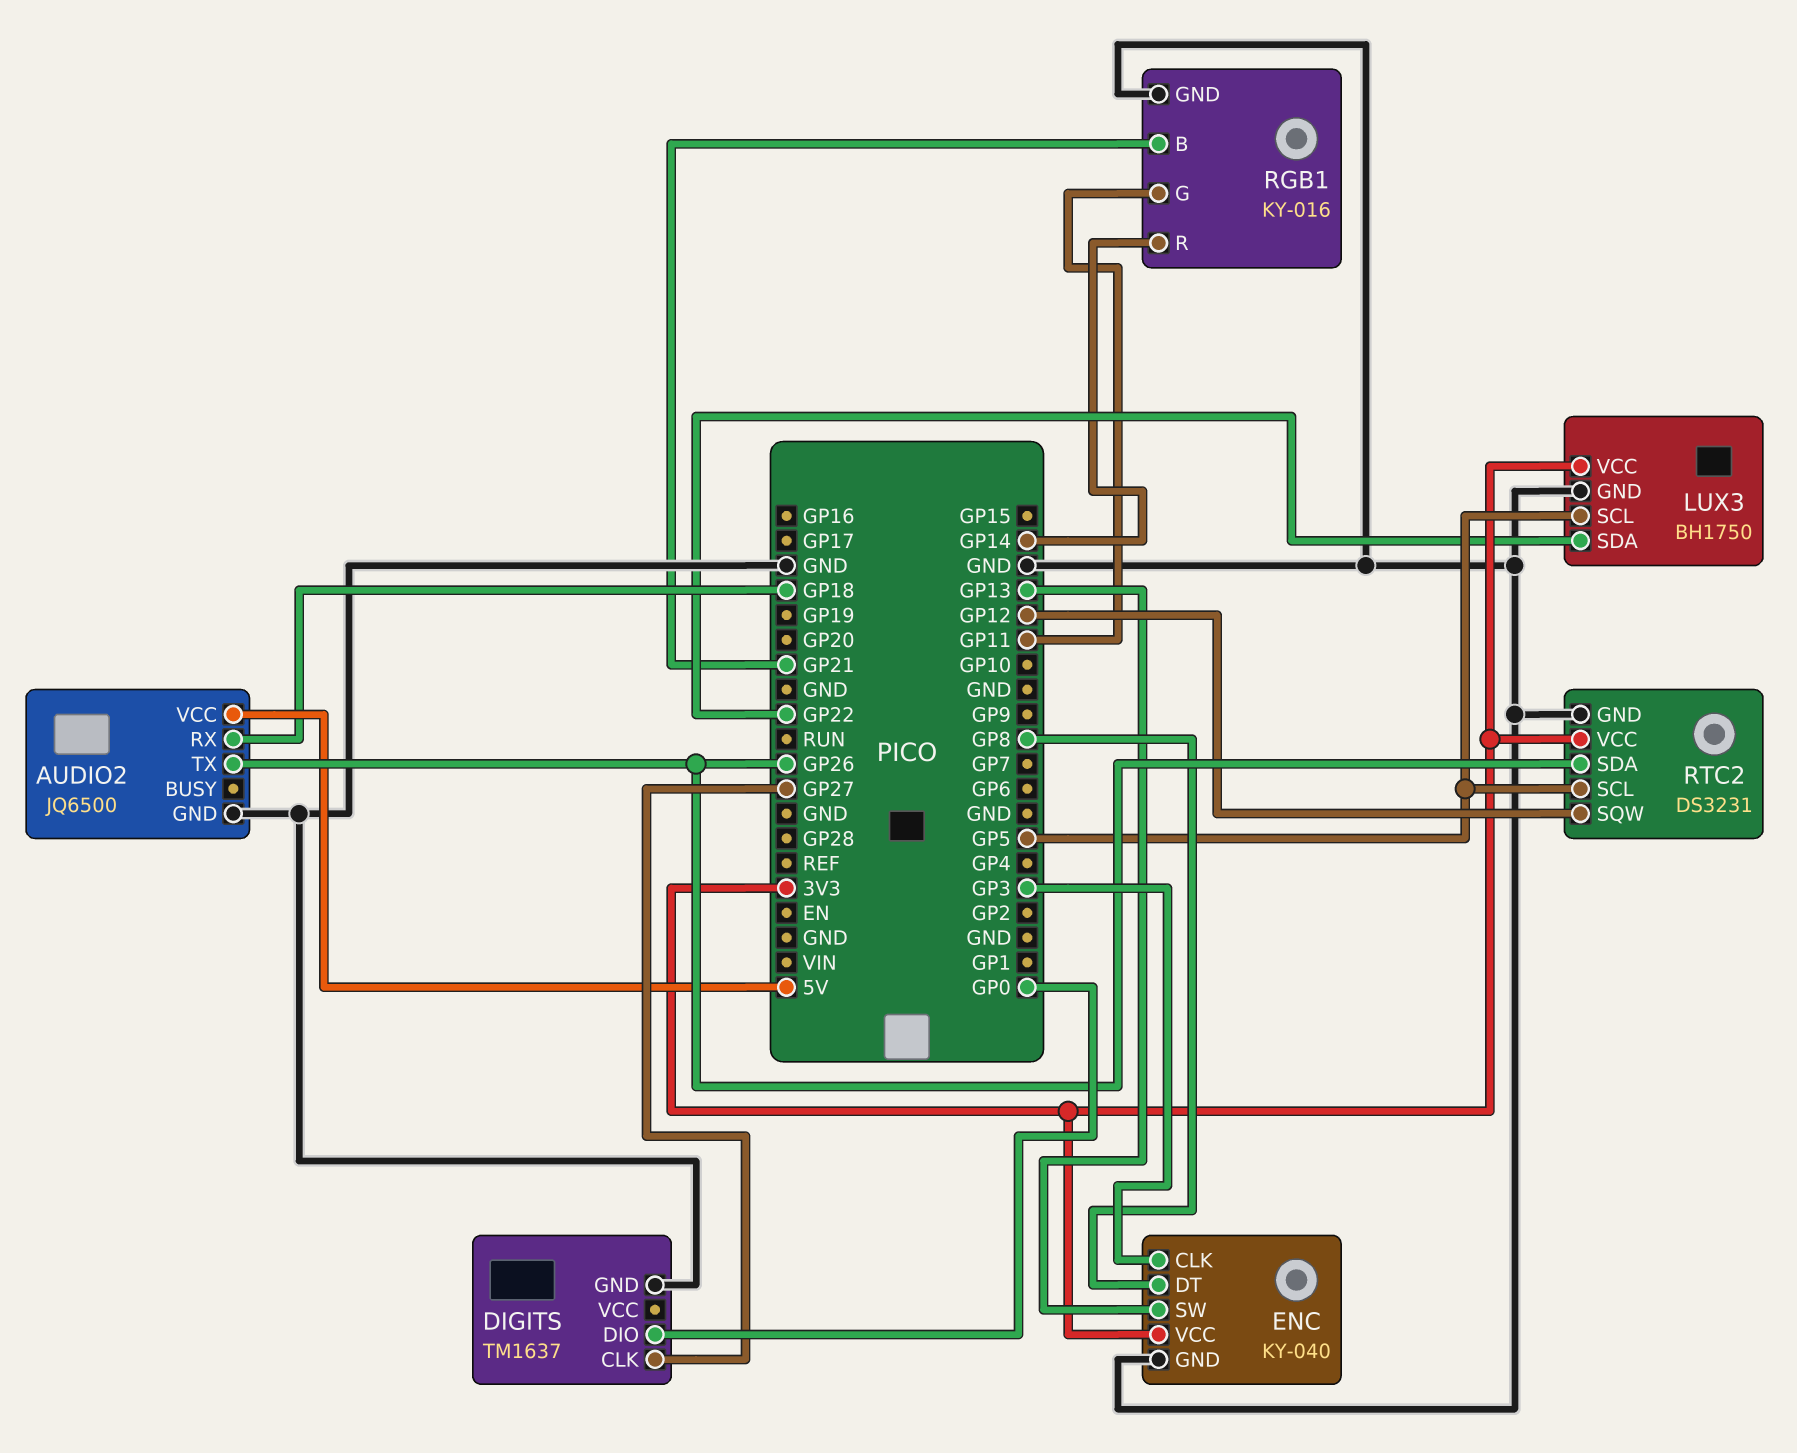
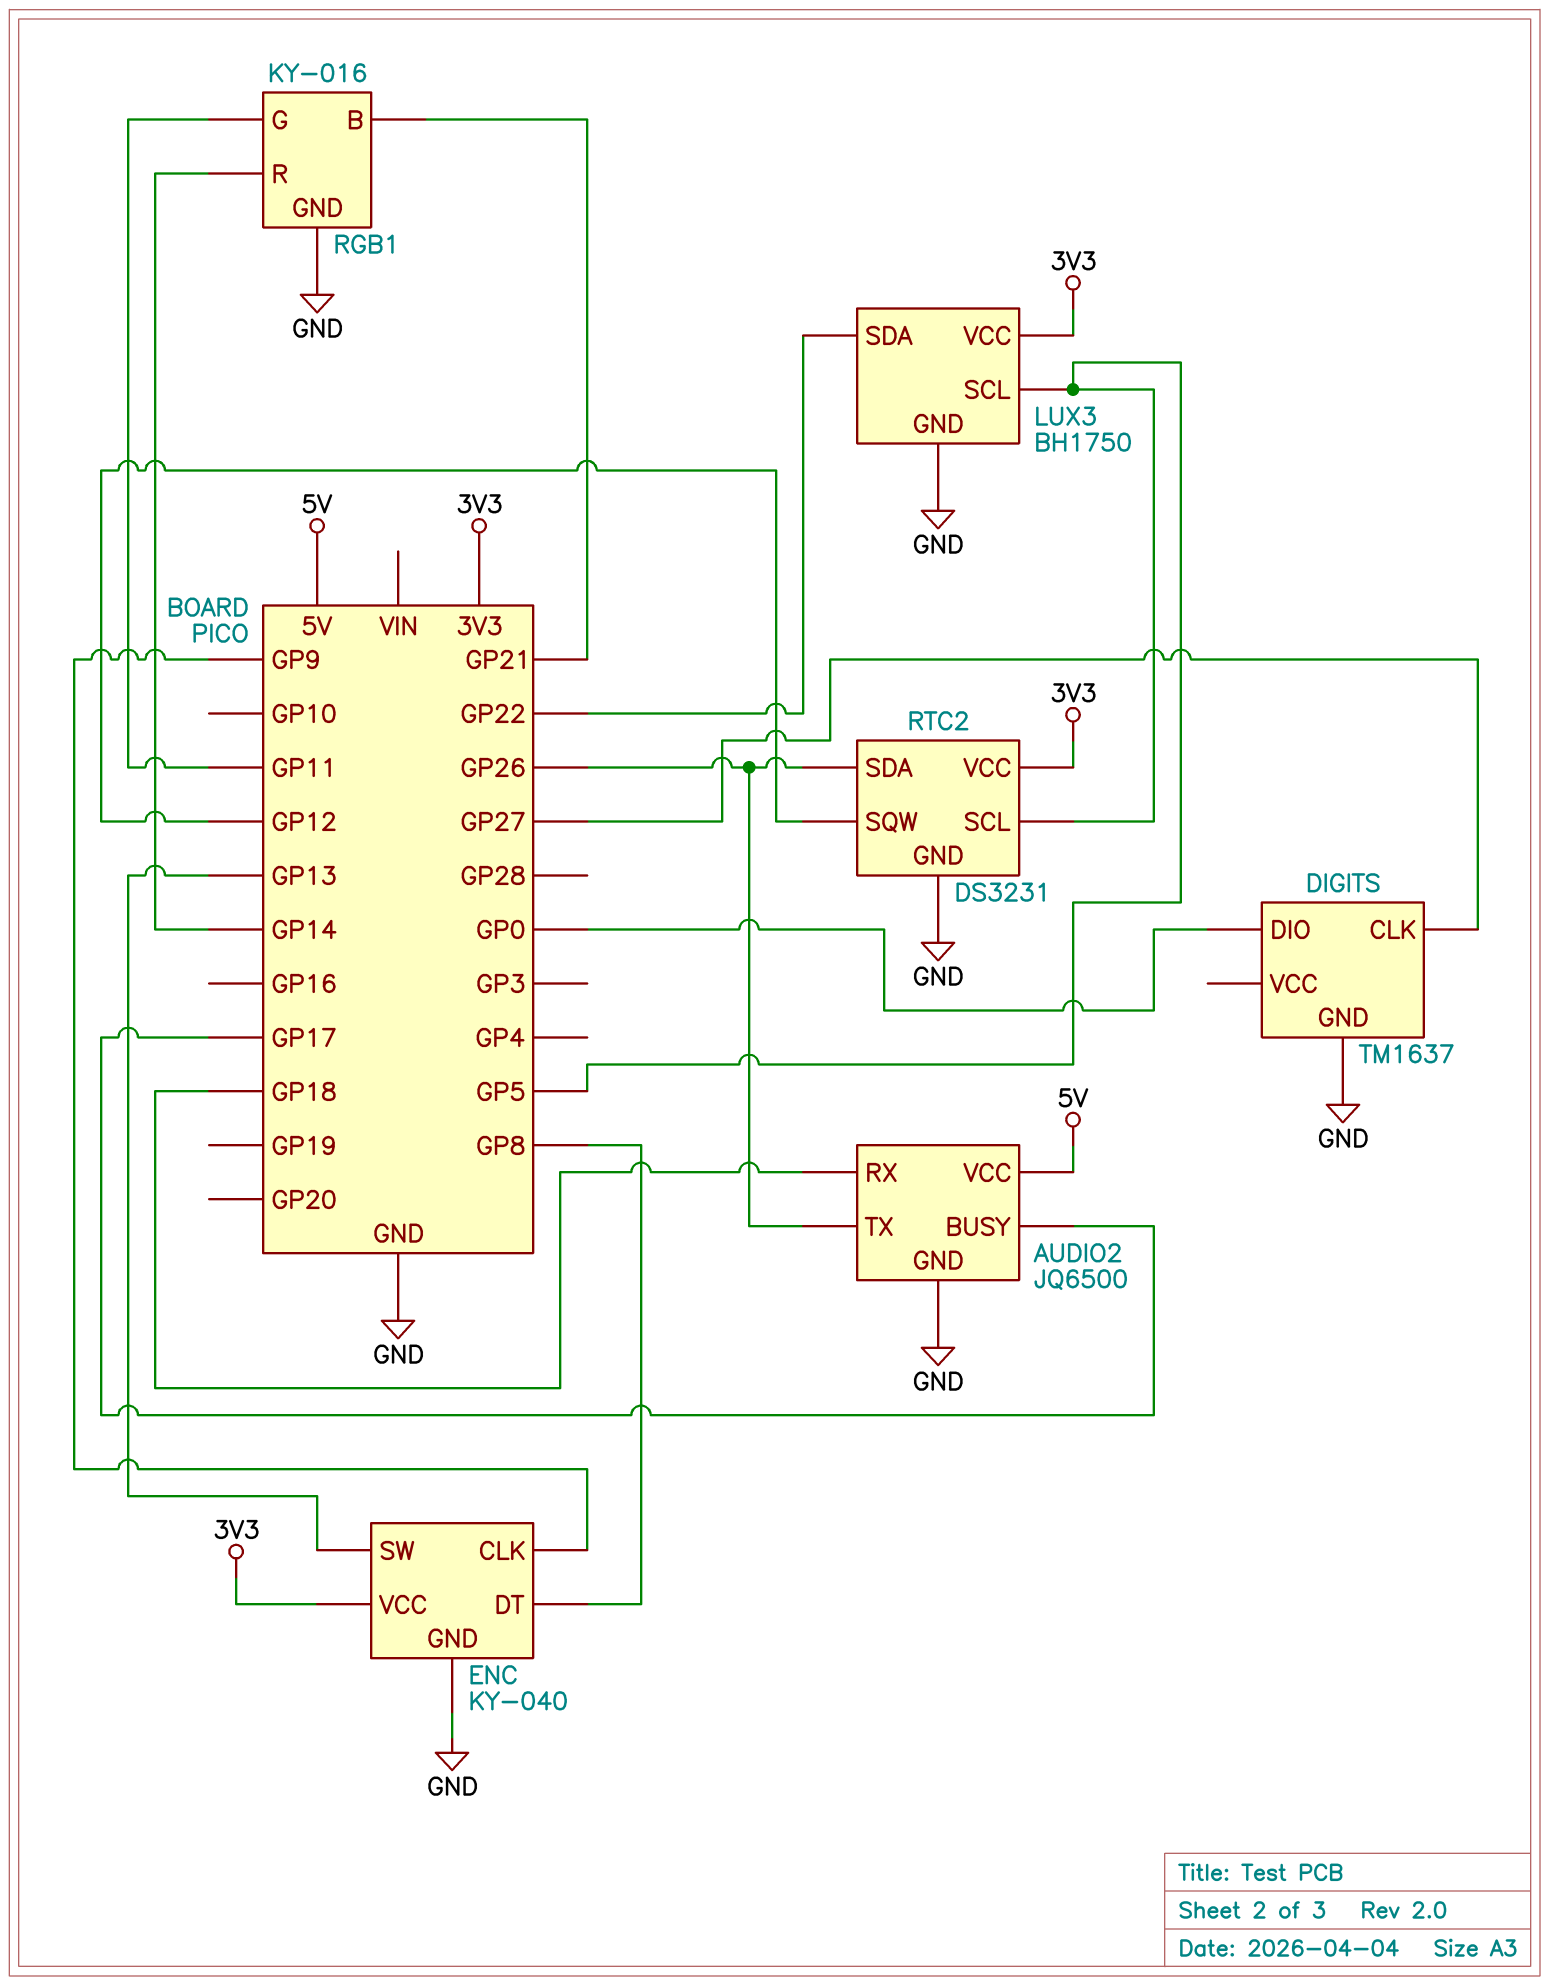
AUDIO2 pin BUSY: none -> GP17
ENC pin CLK: GP3 -> GP9

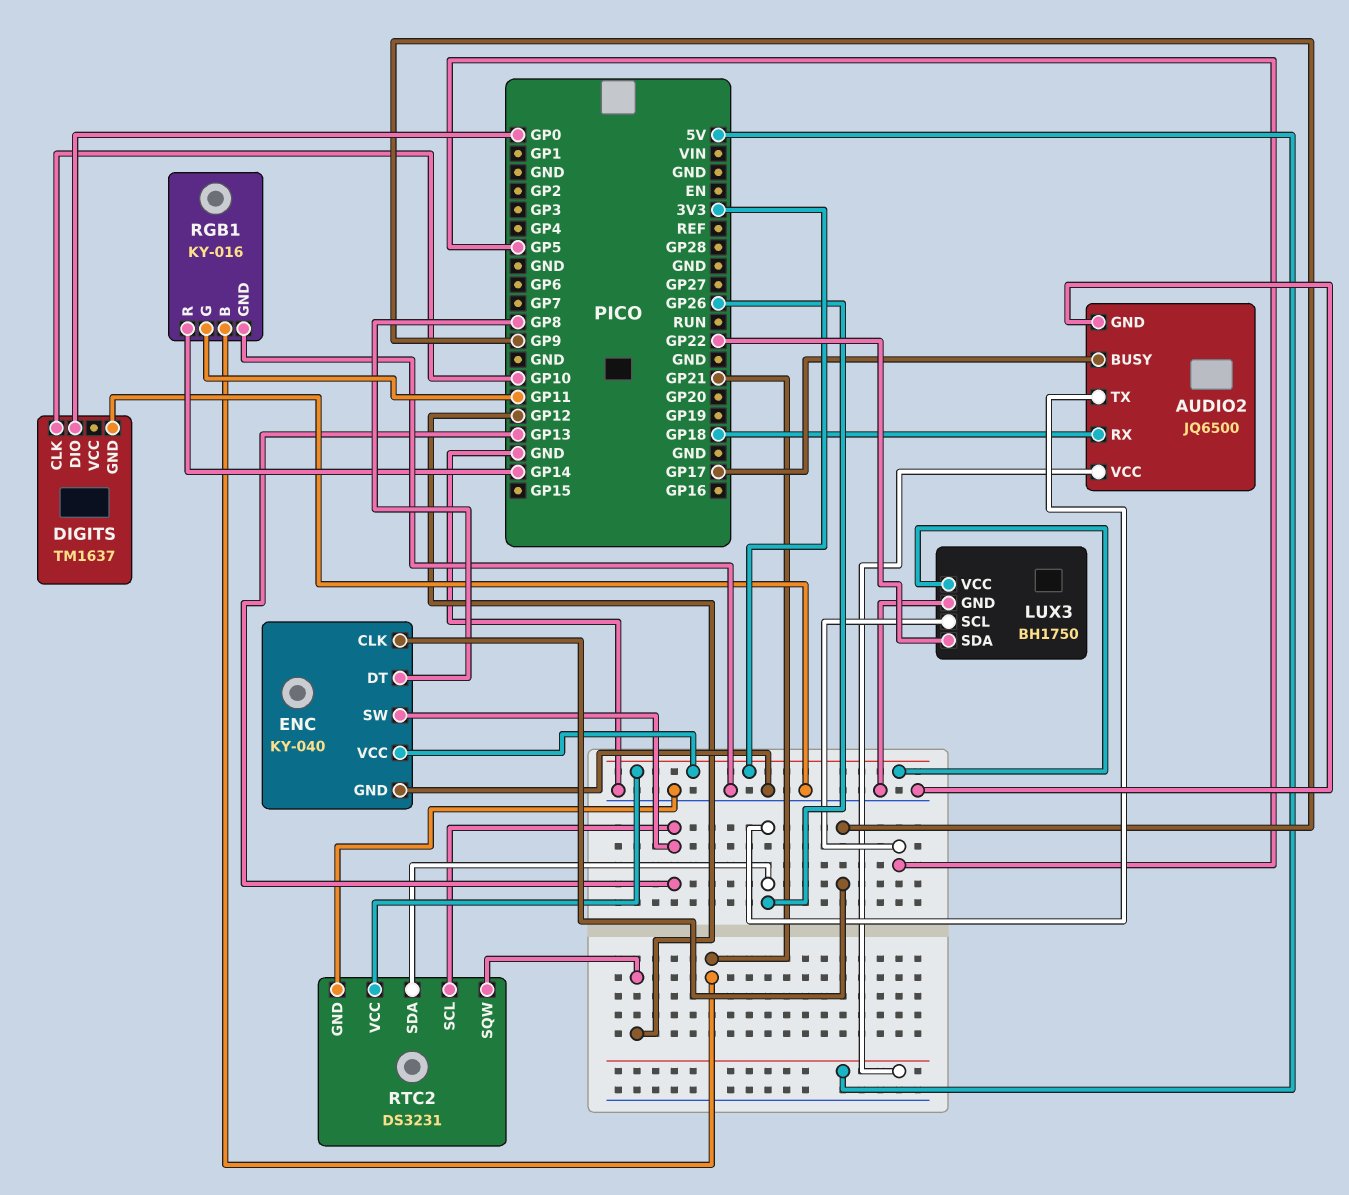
DIGITS pin CLK: GP27 -> GP10
RTC2 pin SCL: GP5 -> GP13

